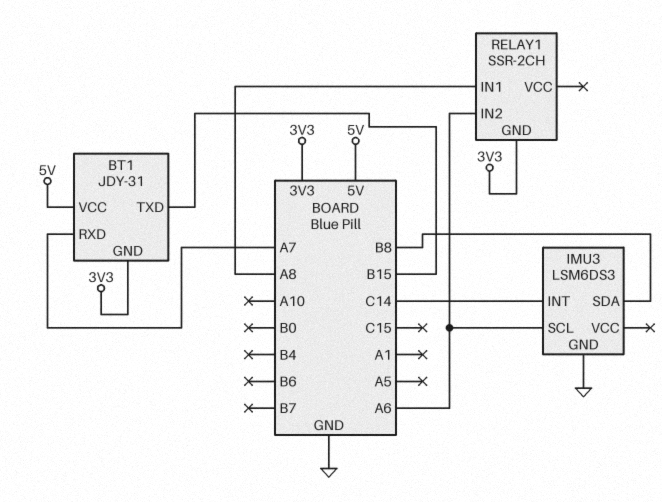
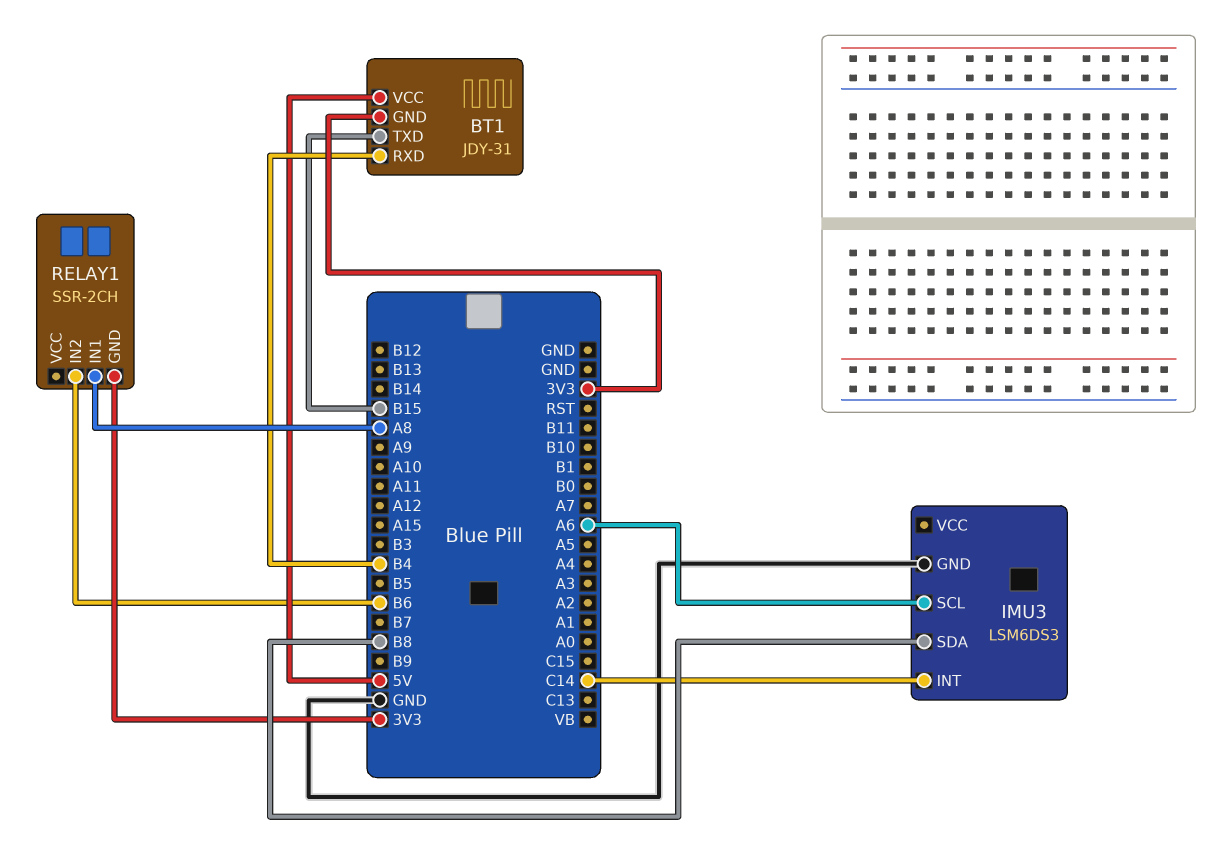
BT1 pin RXD: A7 -> B4
RELAY1 pin IN2: A6 -> B6

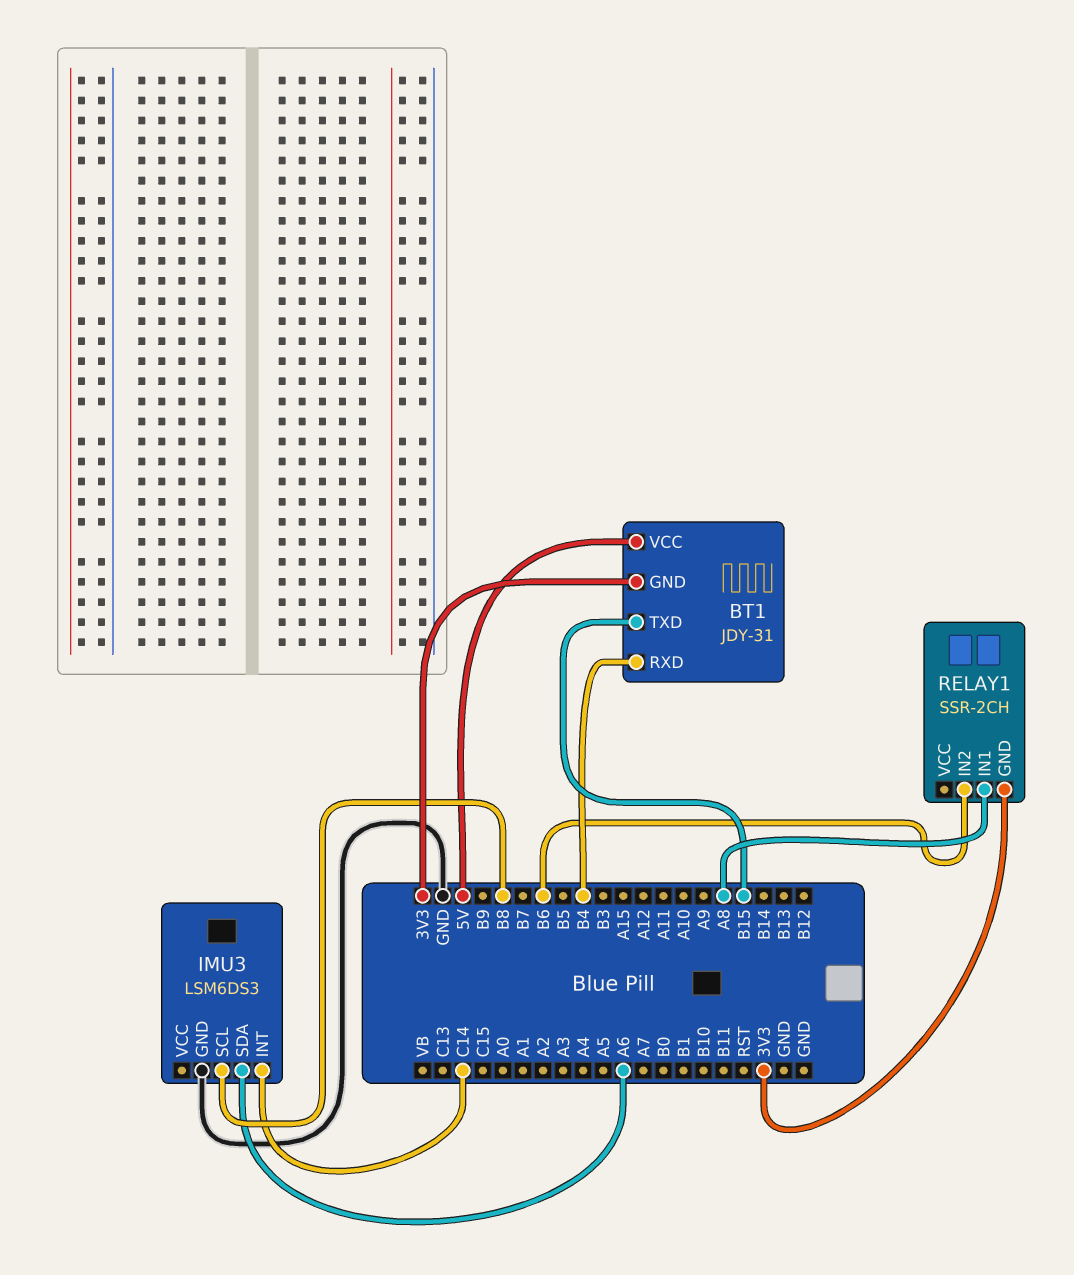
IMU3 pin SCL: A6 -> B8
IMU3 pin SDA: B8 -> A6

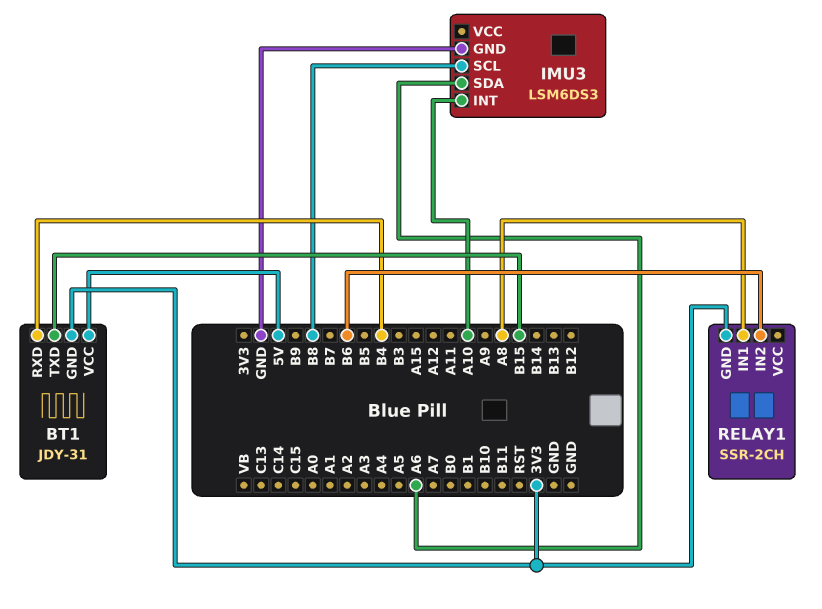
IMU3 pin INT: C14 -> A10

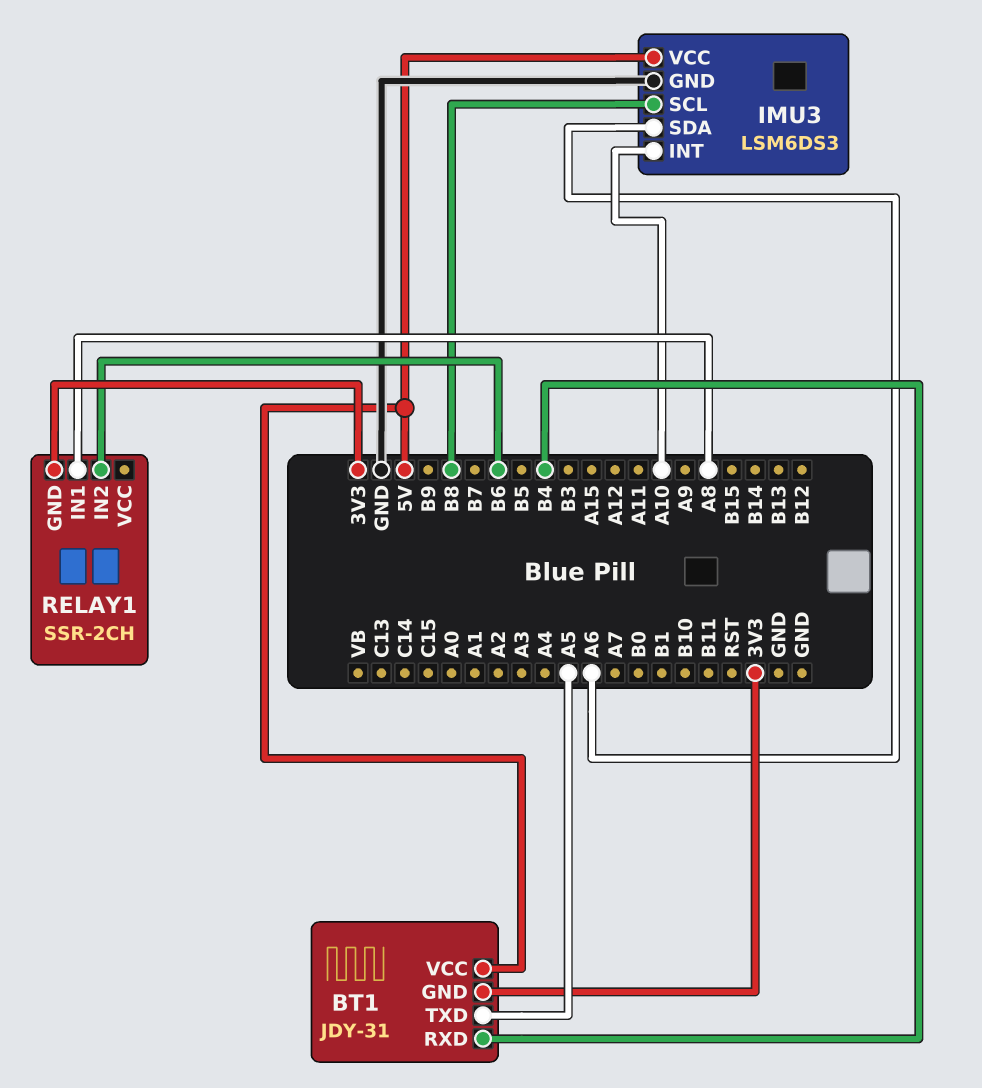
BT1 pin TXD: B15 -> A5
IMU3 pin VCC: none -> 5V

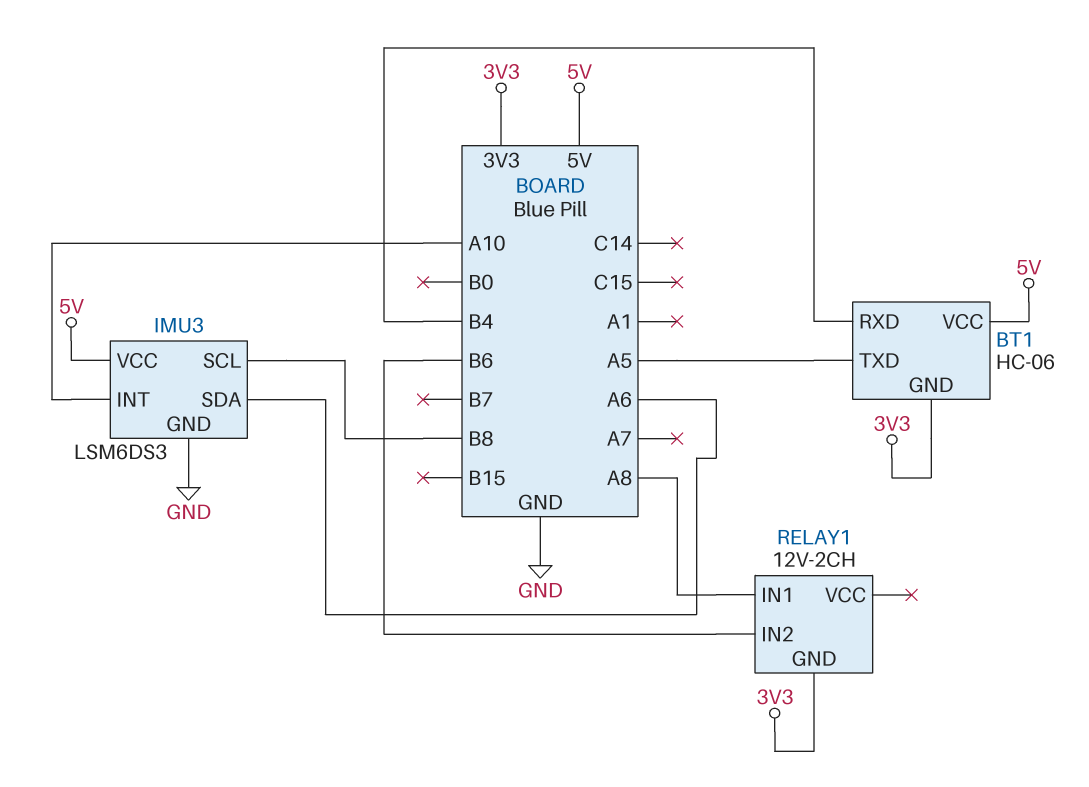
BT1: JDY-31 -> HC-06
RELAY1: SSR-2CH -> 12V-2CH

